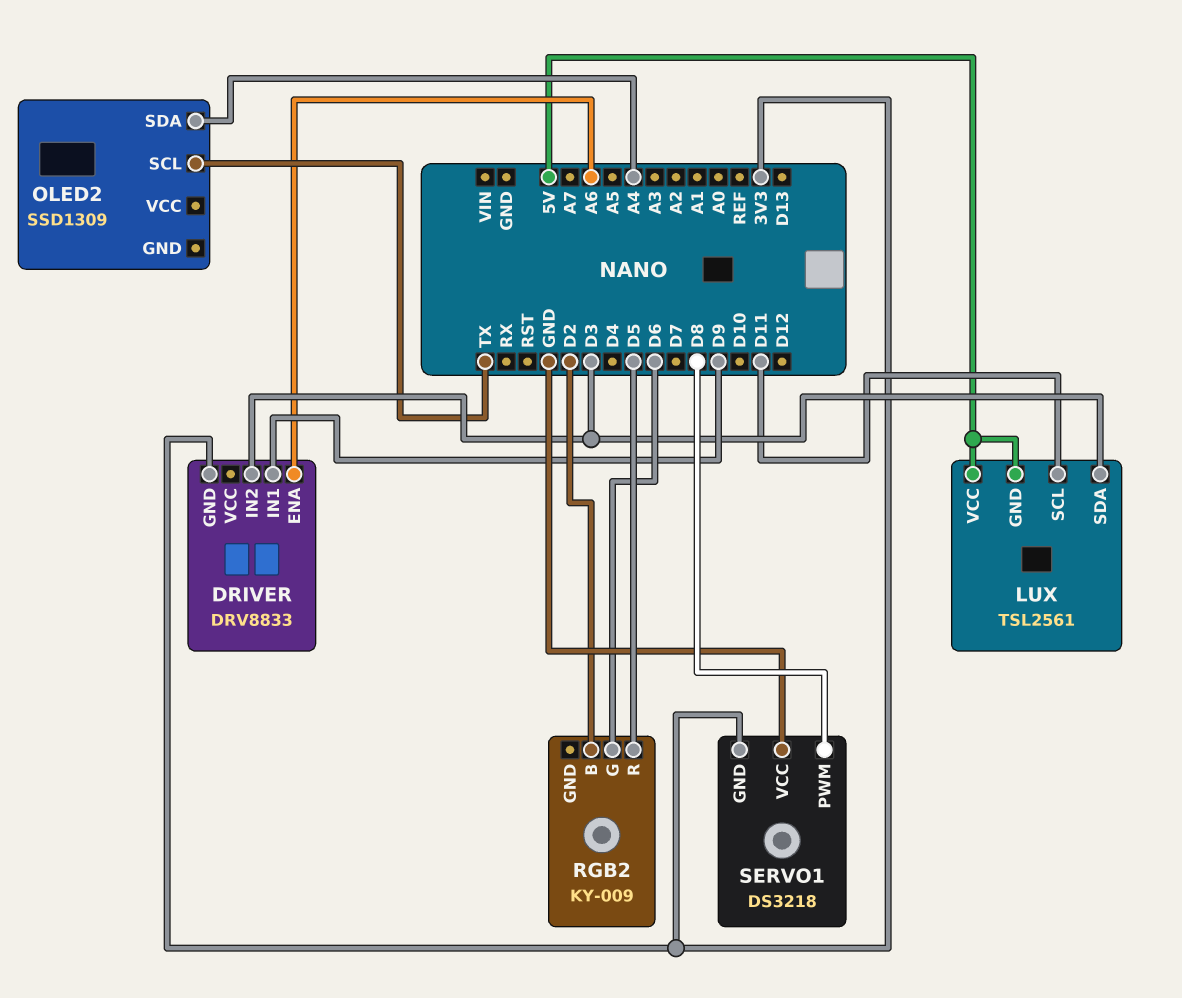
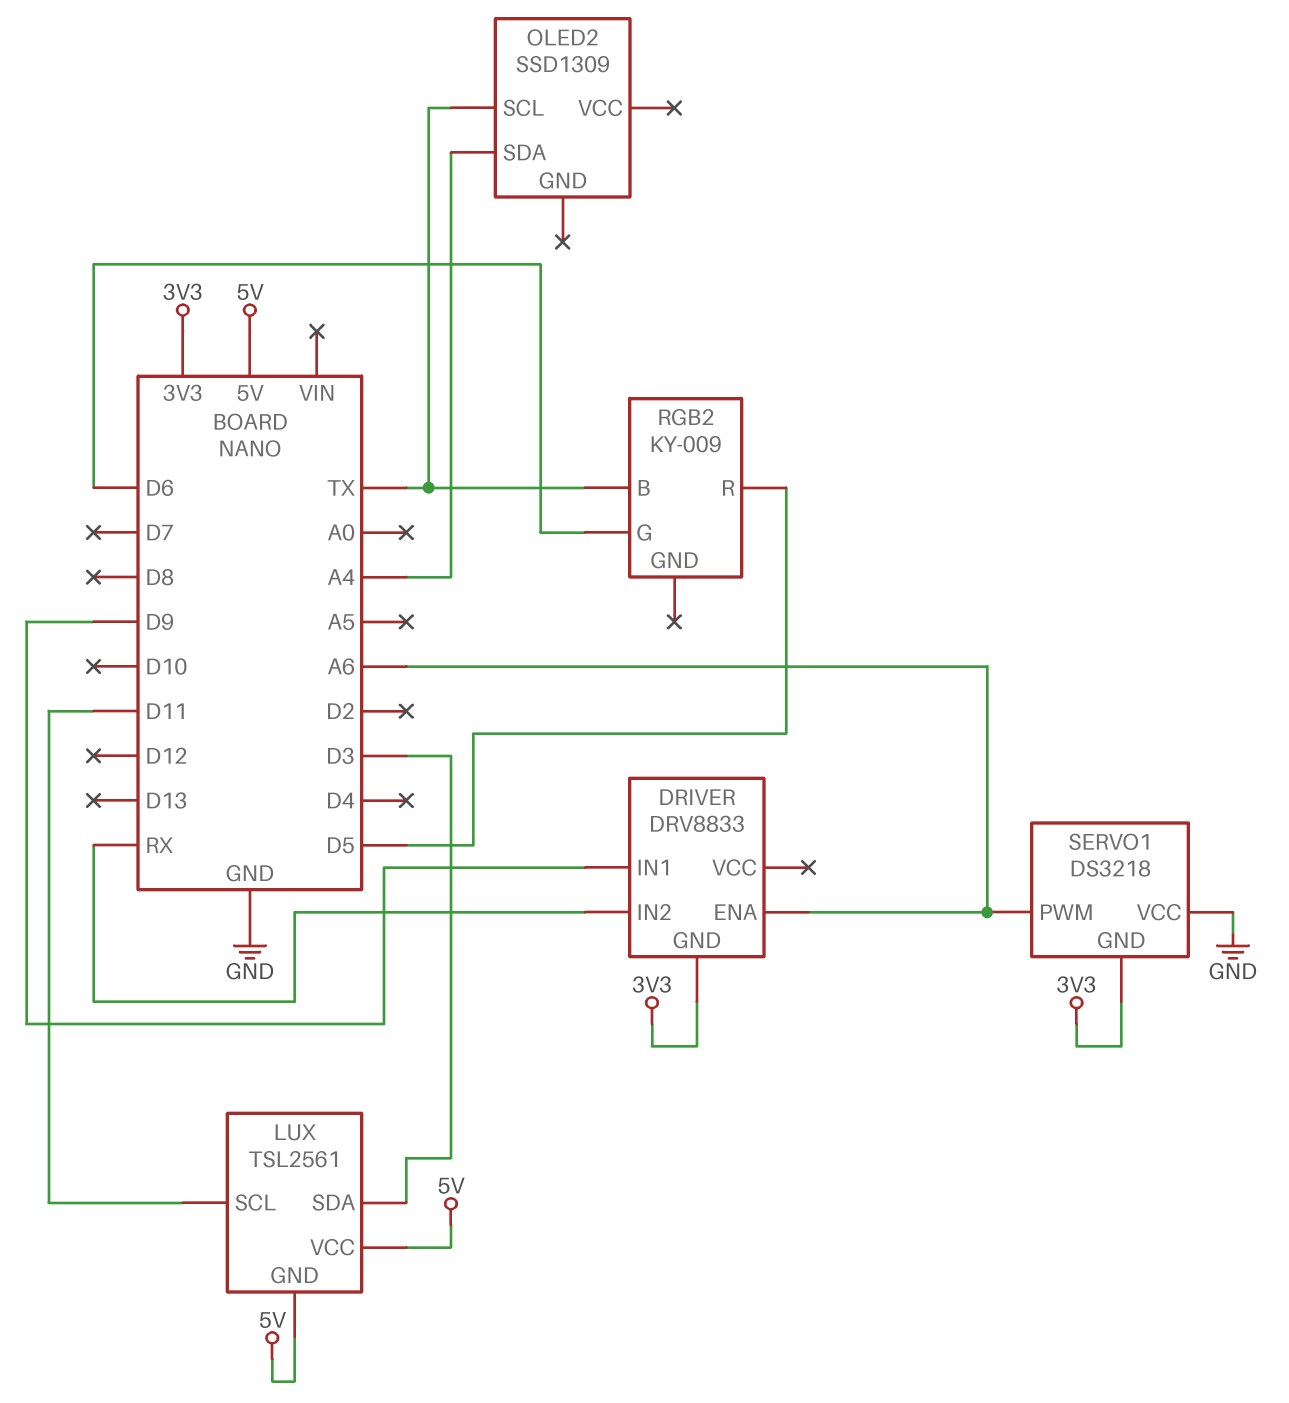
DRIVER pin IN2: D3 -> RX
RGB2 pin B: D2 -> TX
SERVO1 pin PWM: D8 -> A6

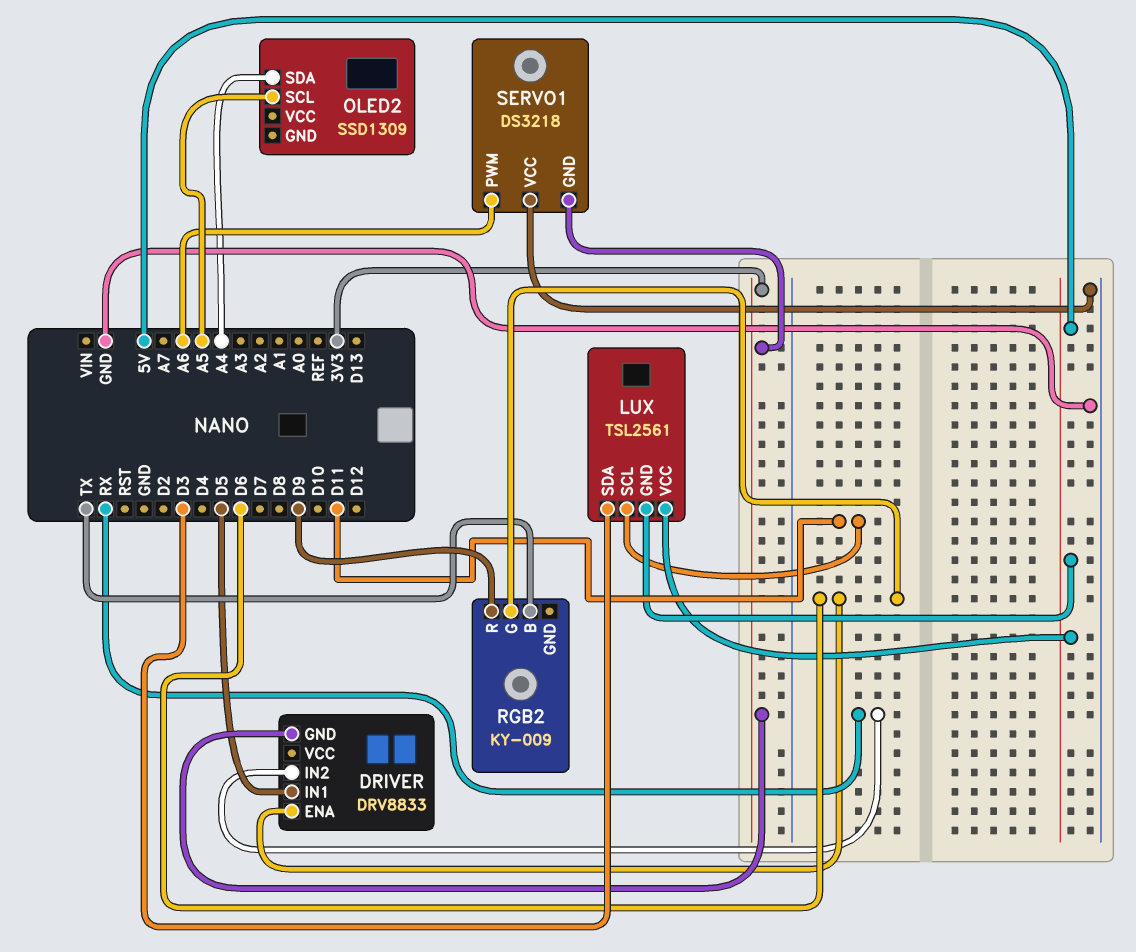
DRIVER pin ENA: A6 -> D6
DRIVER pin IN1: D9 -> D5
OLED2 pin SCL: TX -> A5
RGB2 pin R: D5 -> D9

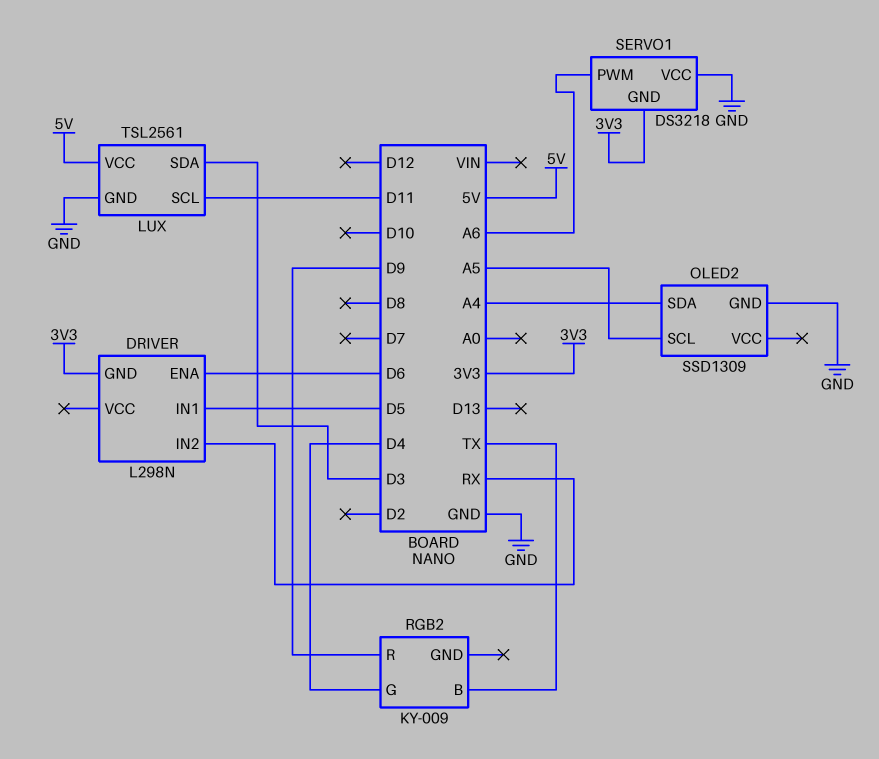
DRIVER: DRV8833 -> L298N
LUX pin GND: 5V -> GND
OLED2 pin GND: none -> GND
RGB2 pin G: D6 -> D4

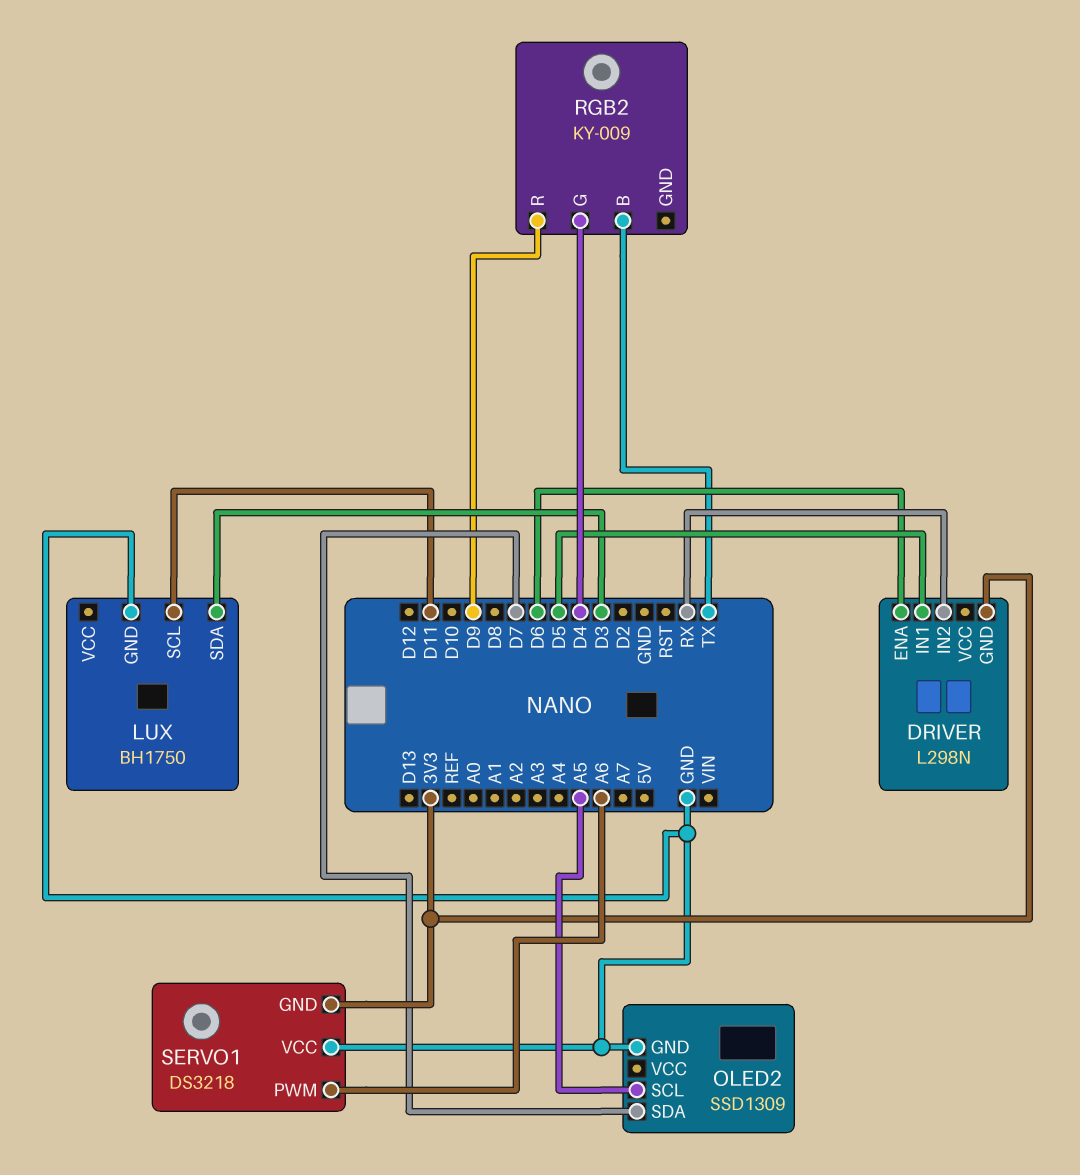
LUX: TSL2561 -> BH1750
LUX pin VCC: 5V -> none
OLED2 pin SDA: A4 -> D7

